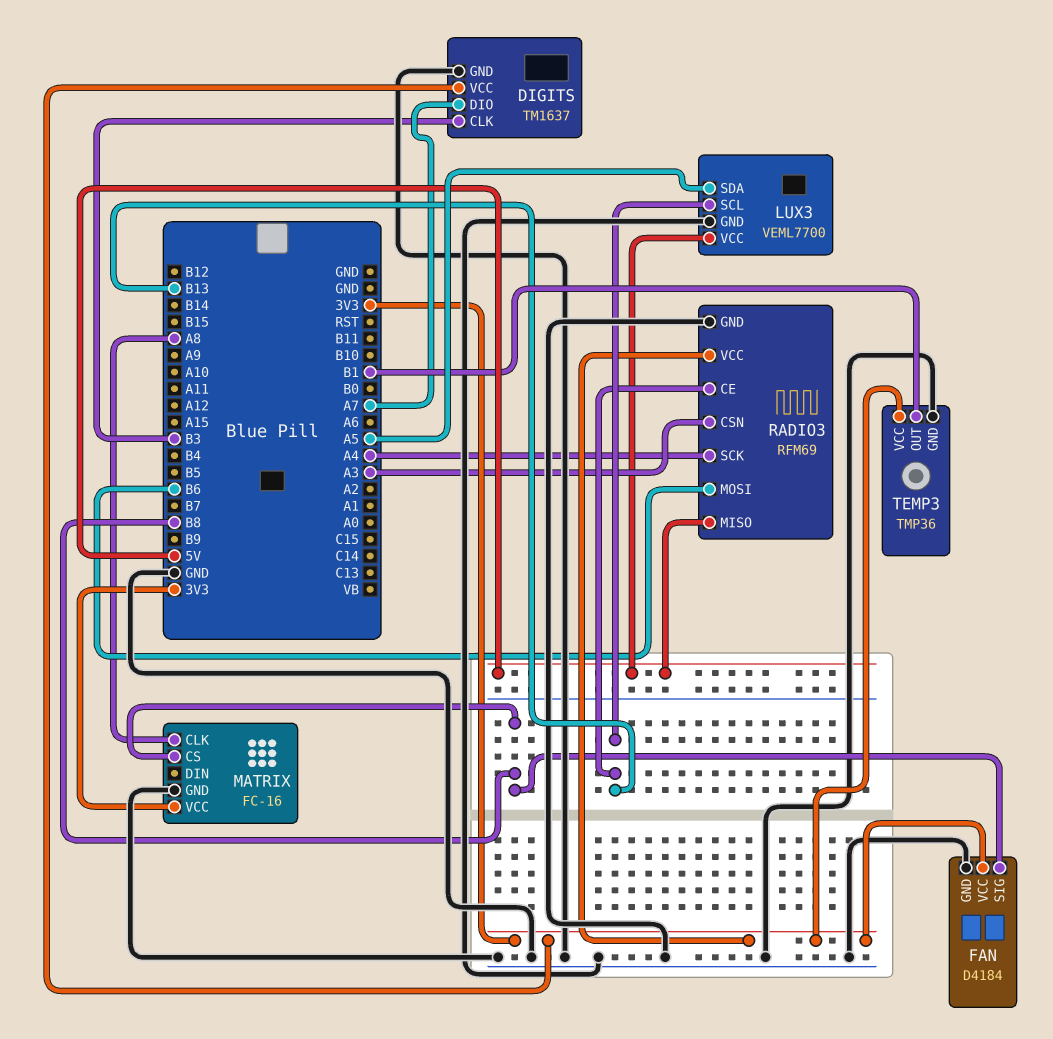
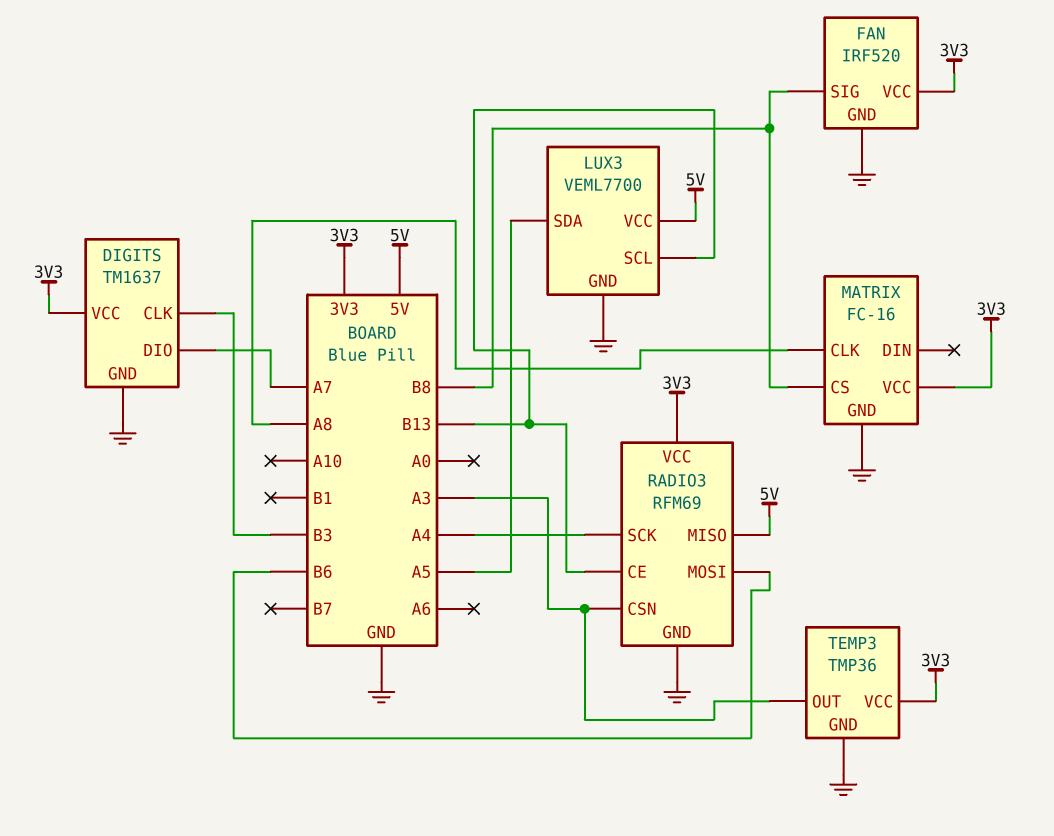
FAN: D4184 -> IRF520
TEMP3 pin OUT: B1 -> A3

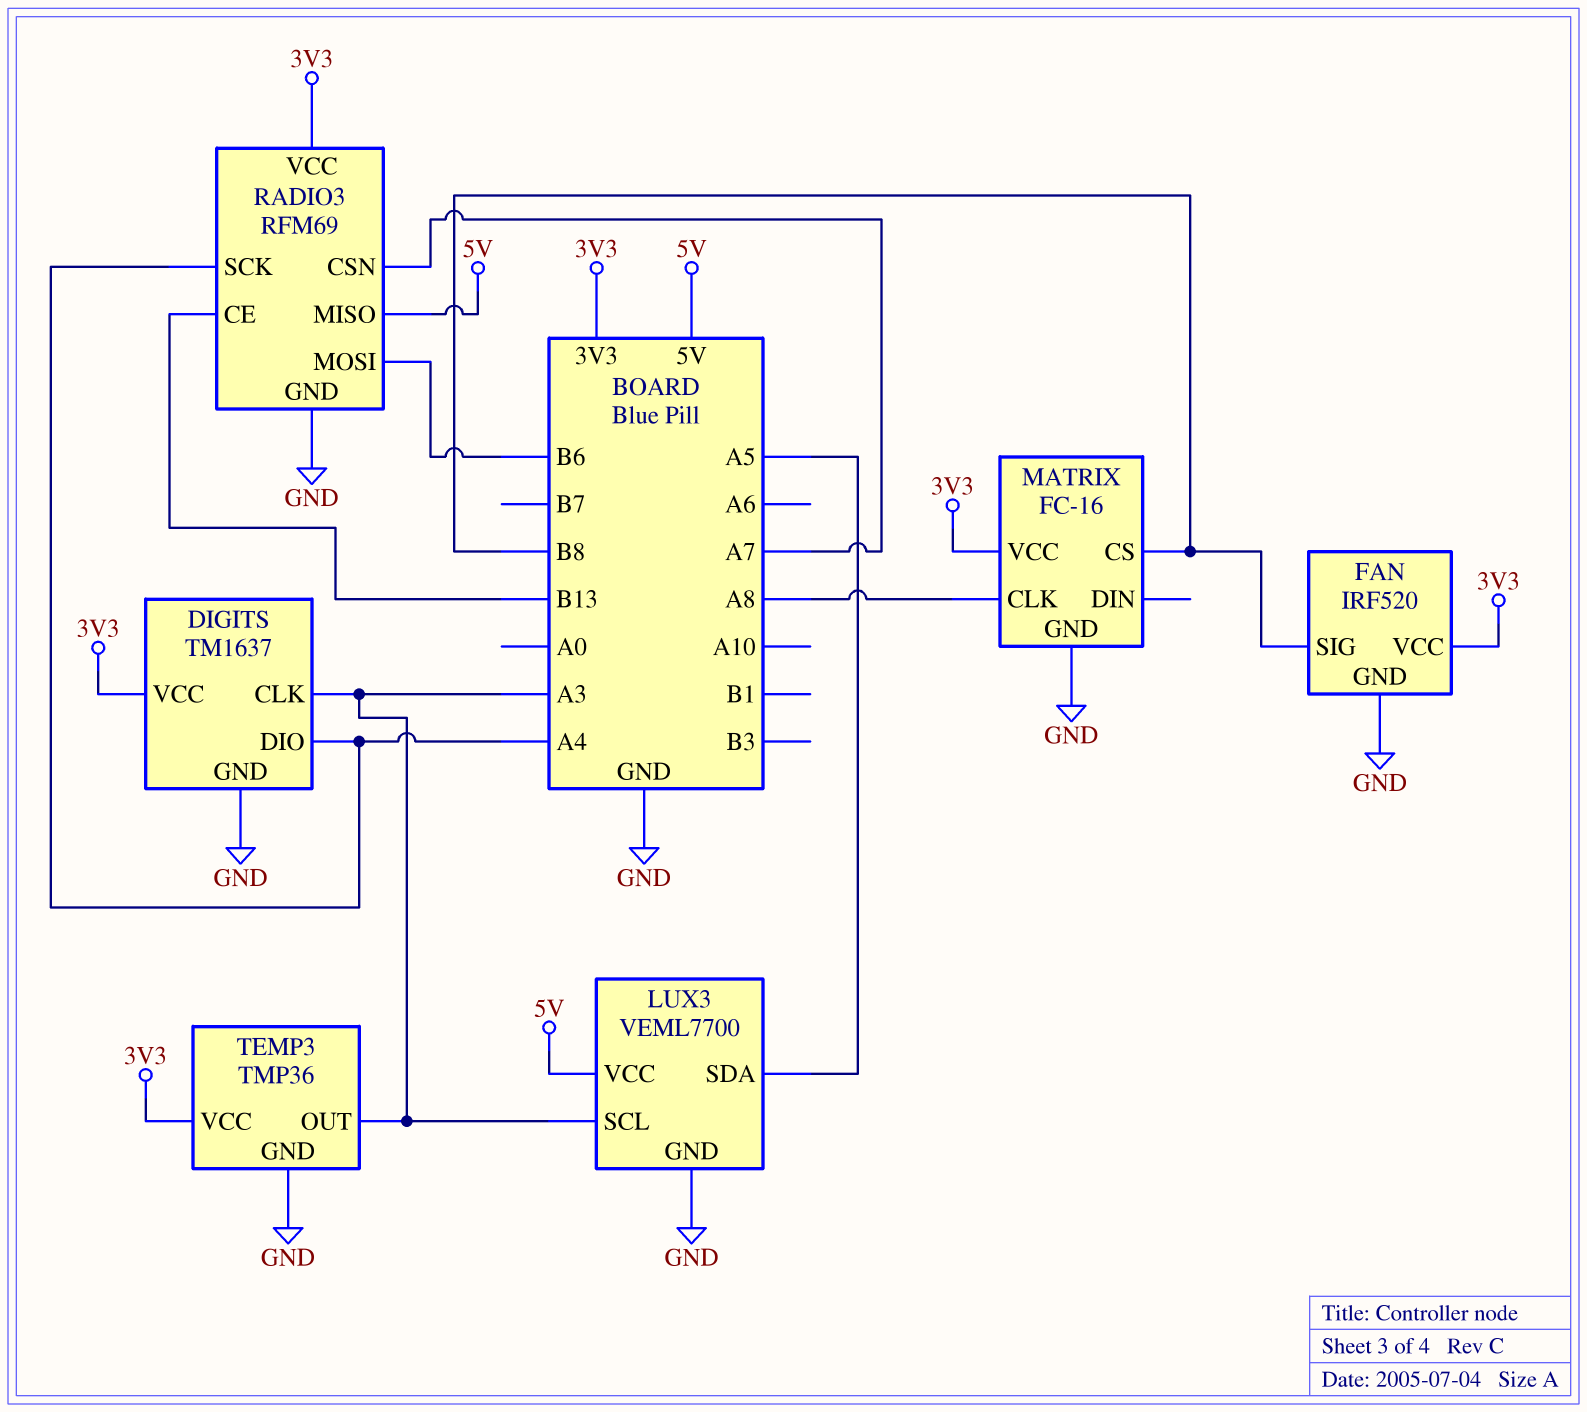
DIGITS pin CLK: B3 -> A3
DIGITS pin DIO: A7 -> A4
LUX3 pin SCL: B13 -> A3
RADIO3 pin CSN: A3 -> A7

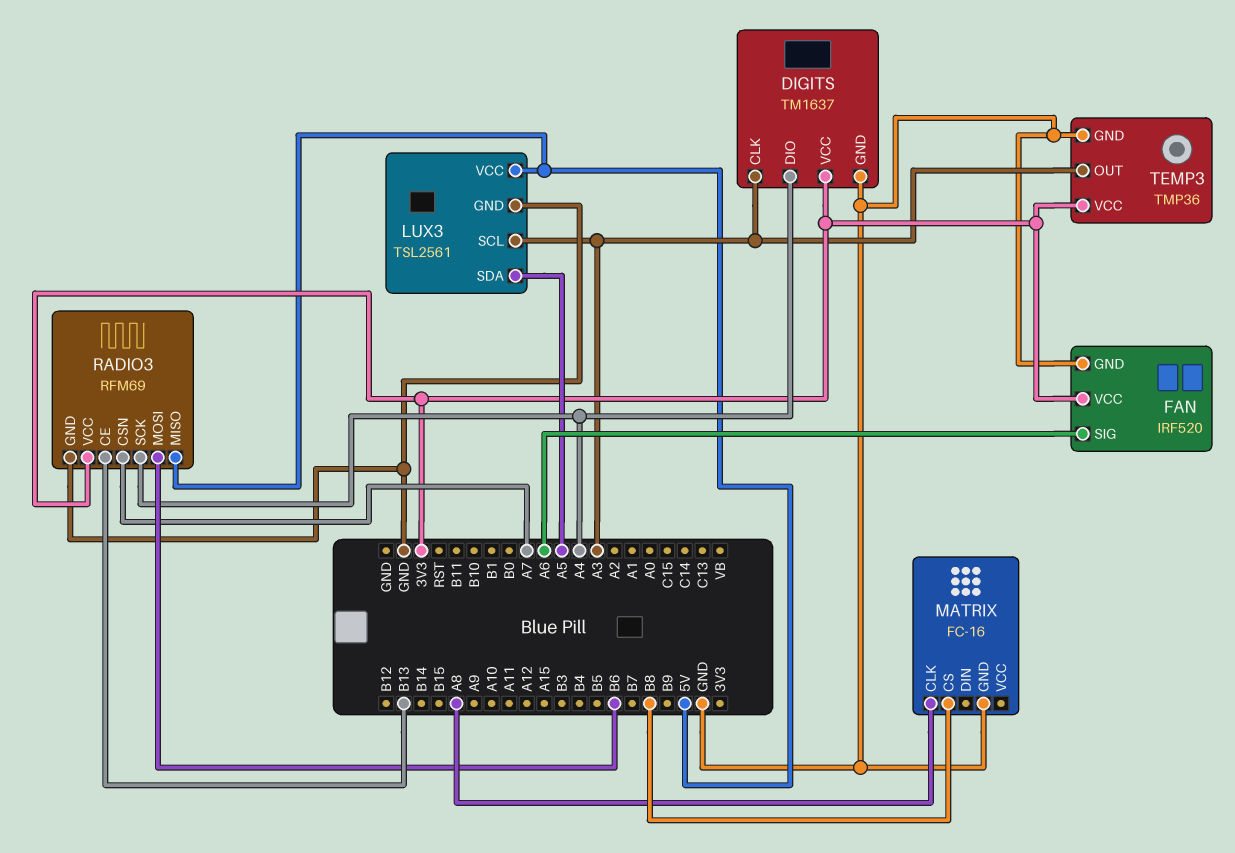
FAN pin SIG: B8 -> A6
LUX3: VEML7700 -> TSL2561
MATRIX pin VCC: 3V3 -> none

